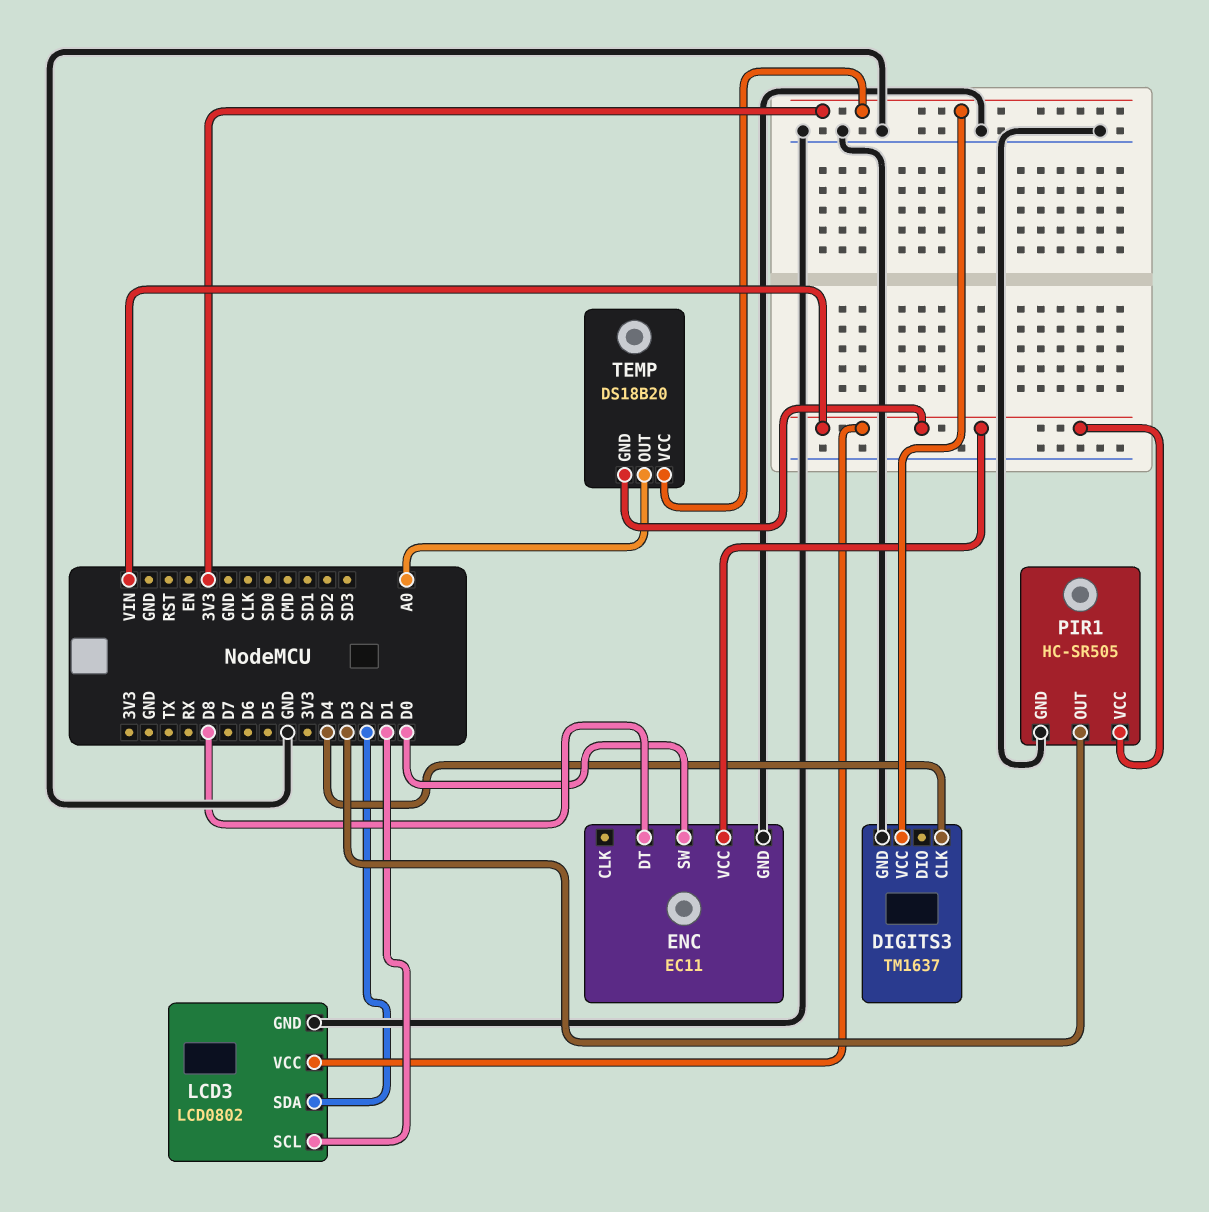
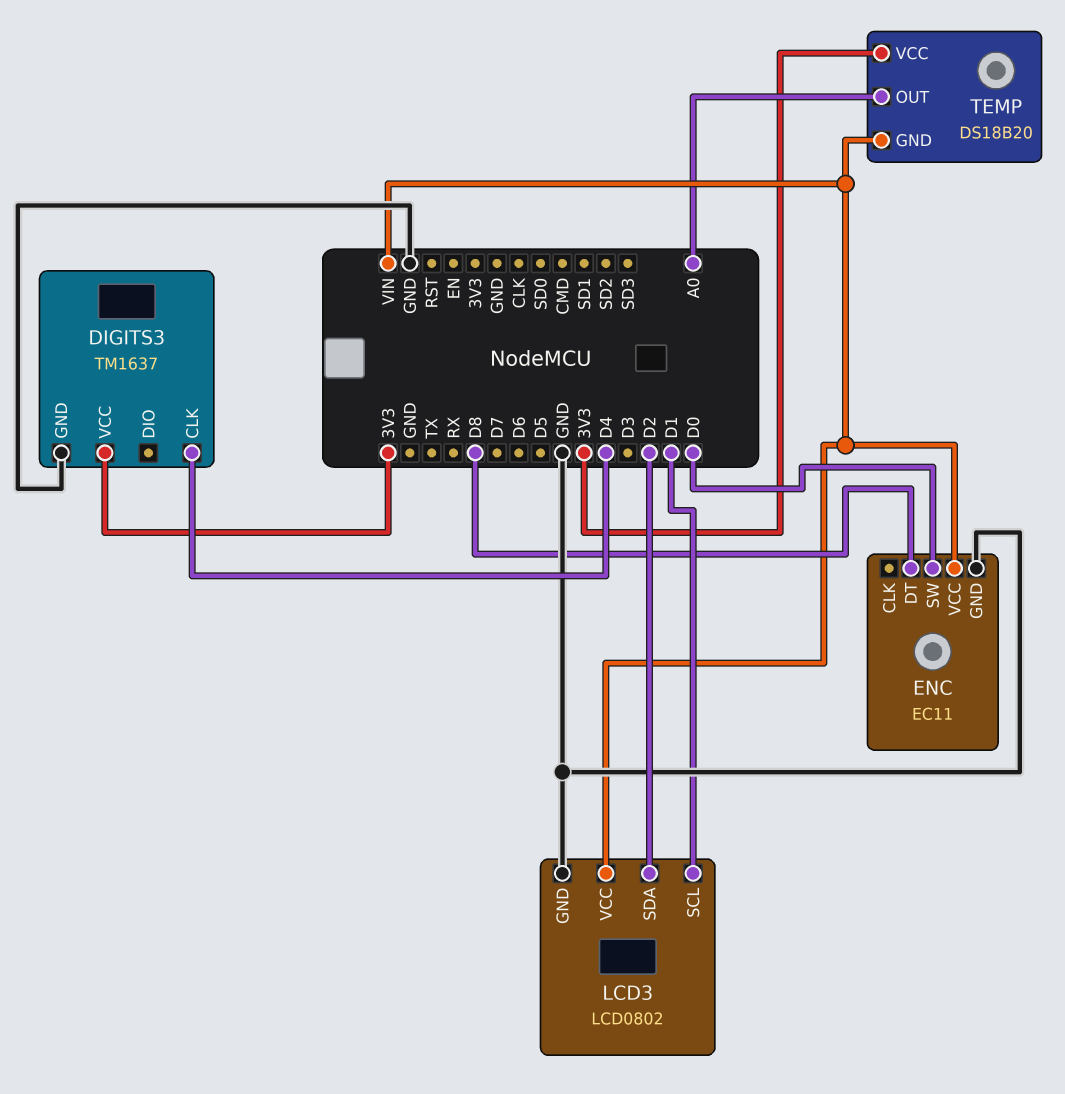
PIR1: HC-SR505 -> none
PIR1 pin GND: GND -> none
PIR1 pin OUT: D3 -> none
PIR1 pin VCC: VIN -> none

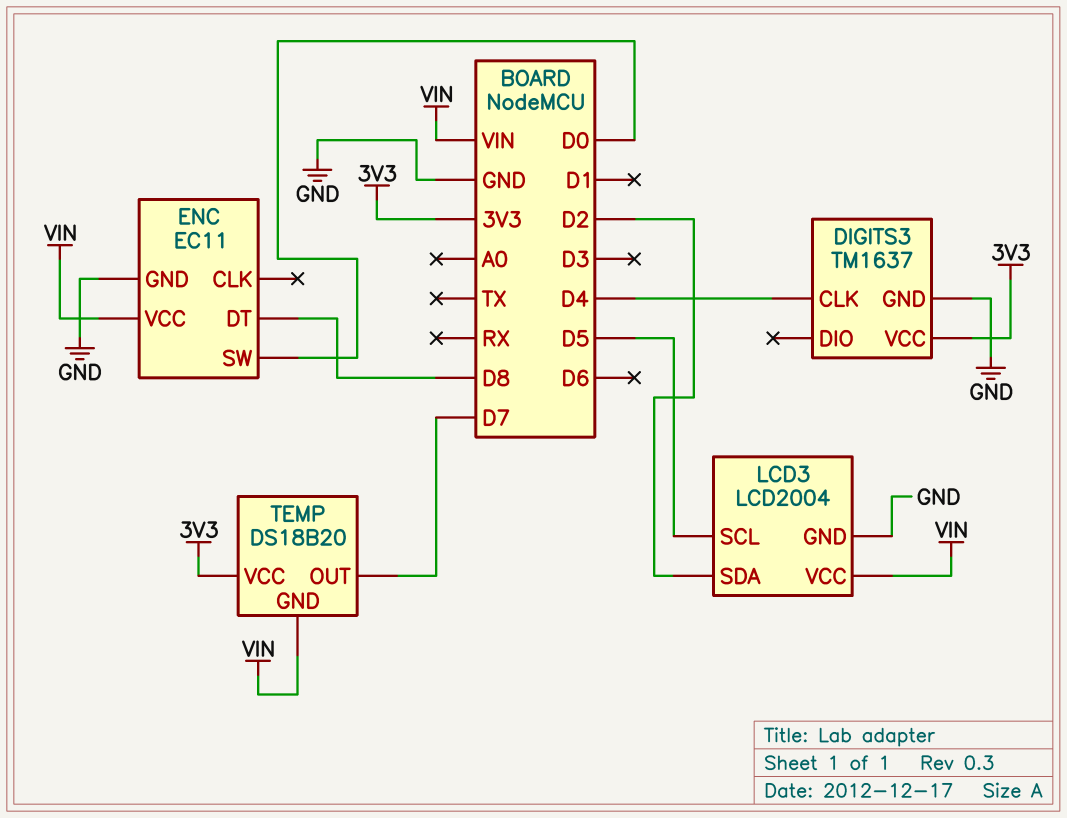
LCD3: LCD0802 -> LCD2004
LCD3 pin SCL: D1 -> D5
TEMP pin OUT: A0 -> D7

